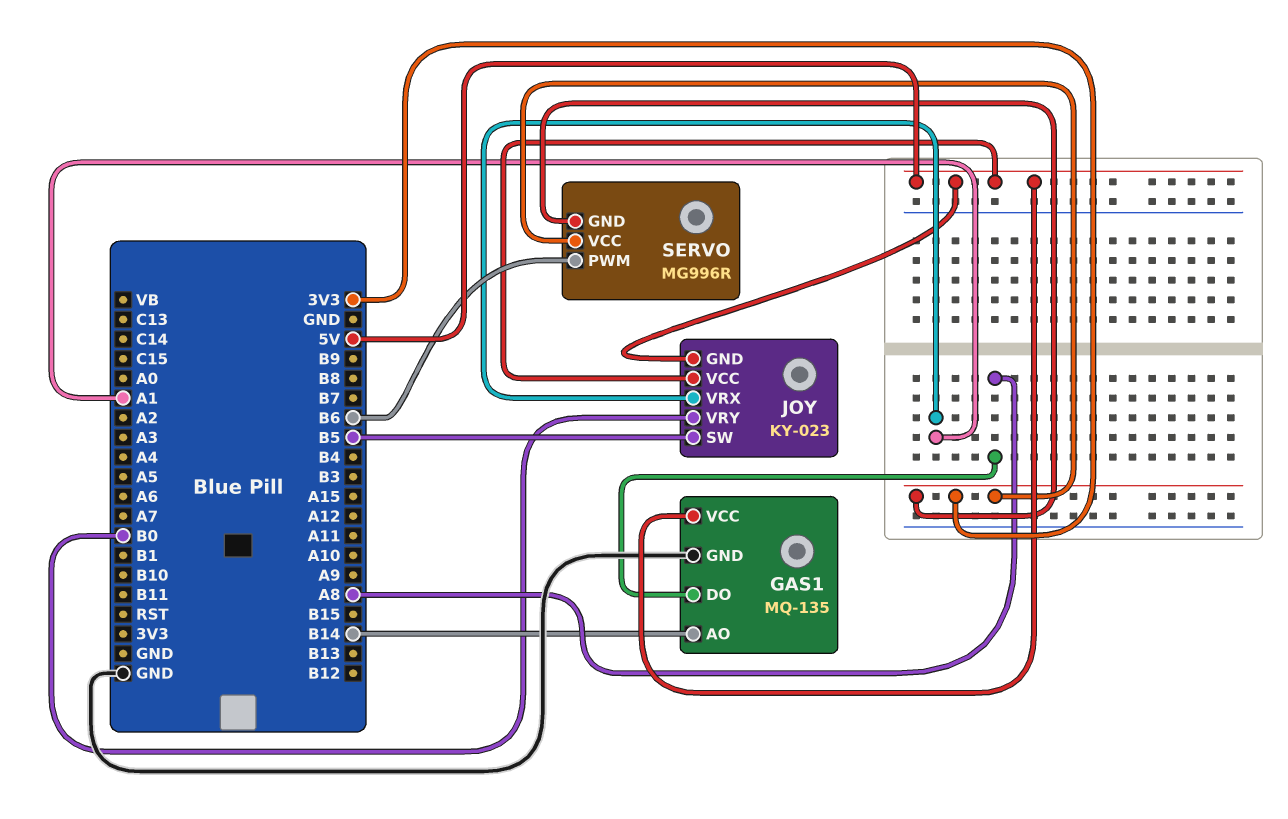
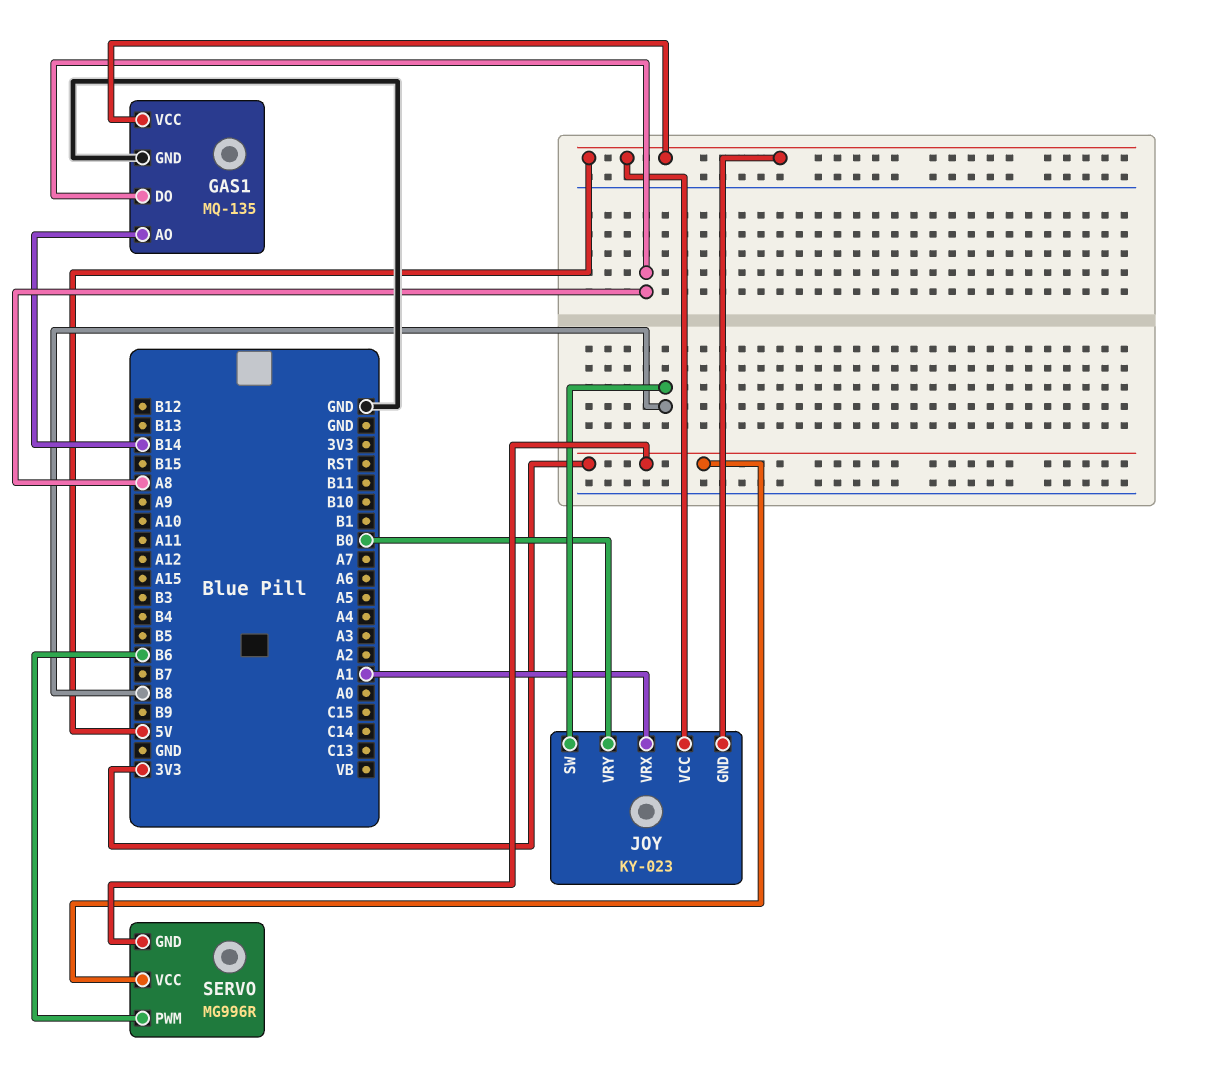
JOY pin SW: B5 -> B8

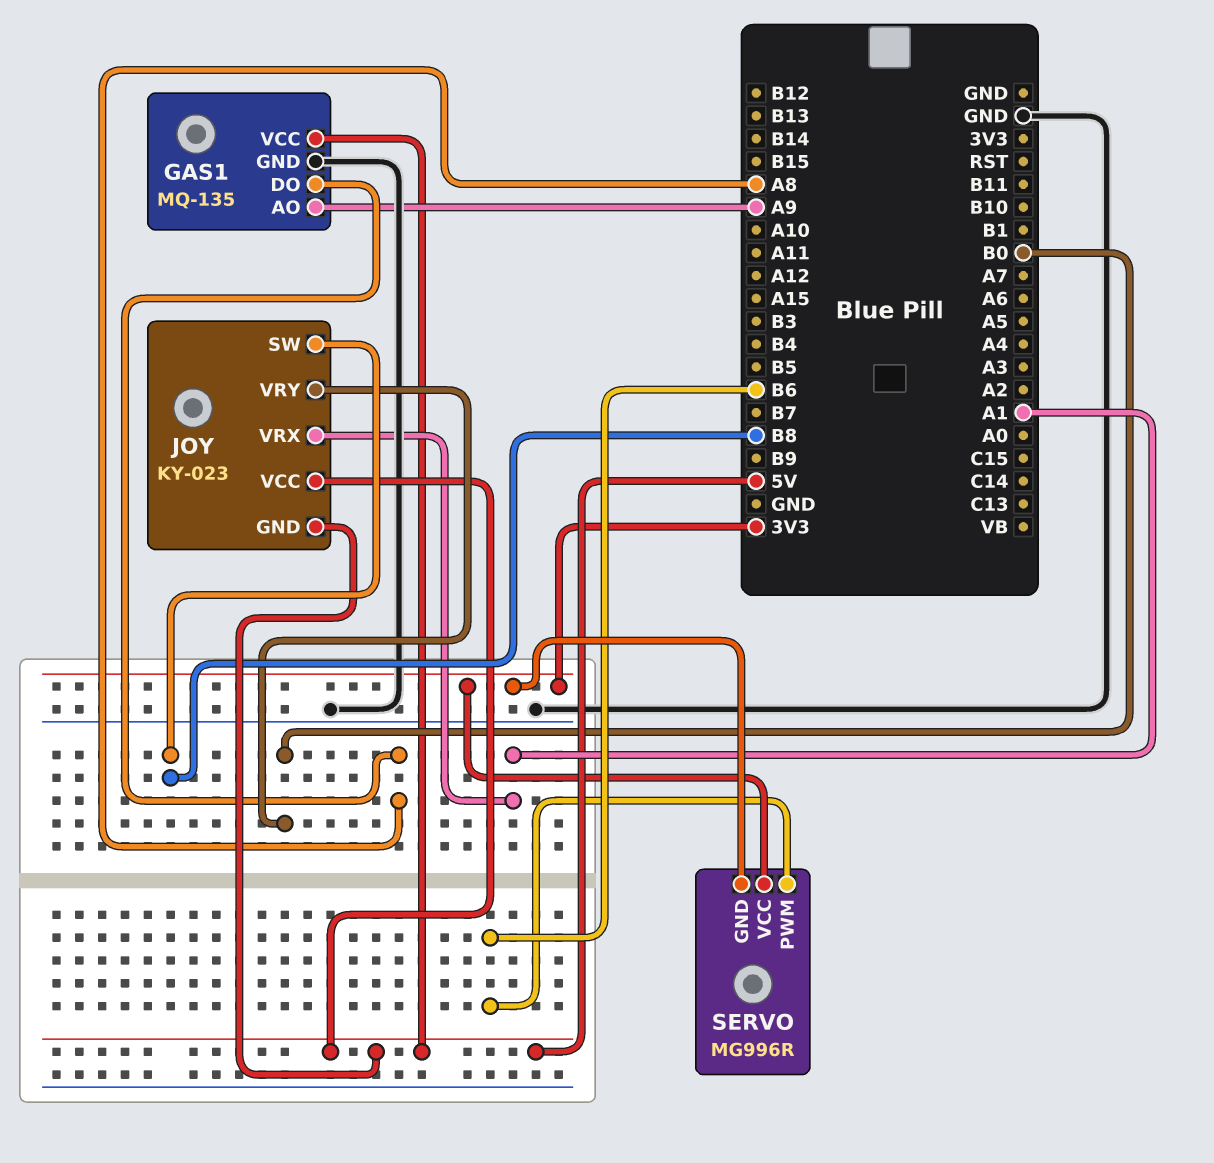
GAS1 pin AO: B14 -> A9

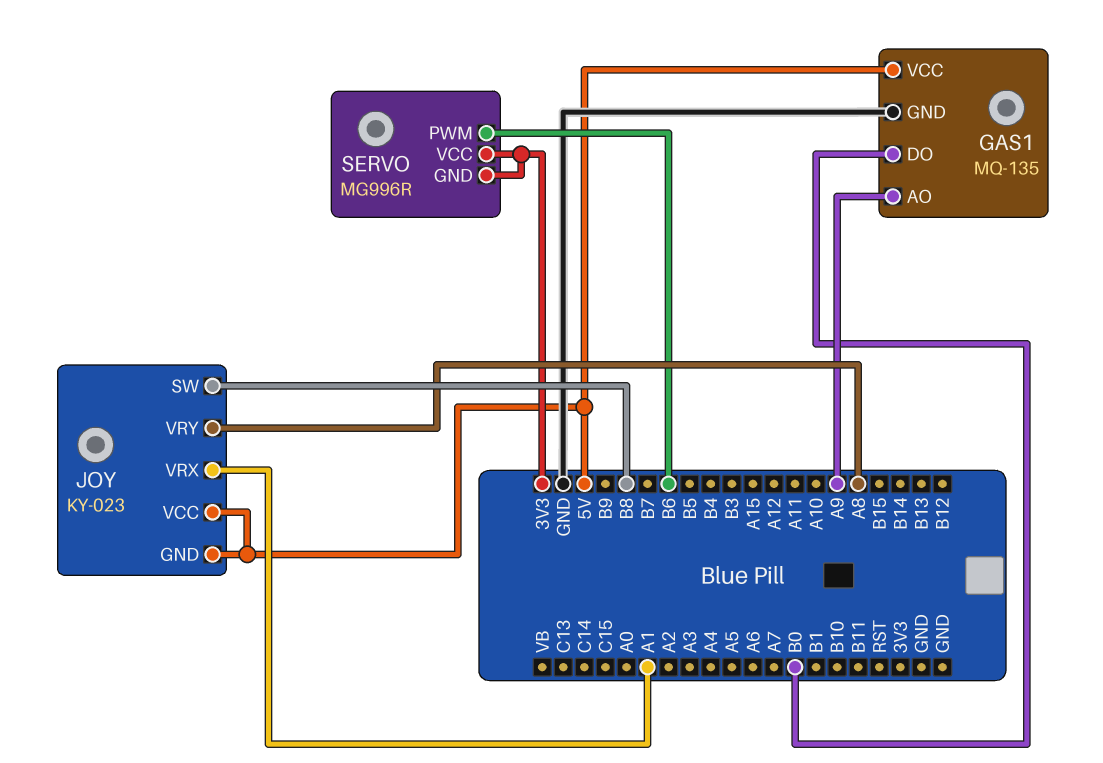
GAS1 pin DO: A8 -> B0
JOY pin VRY: B0 -> A8

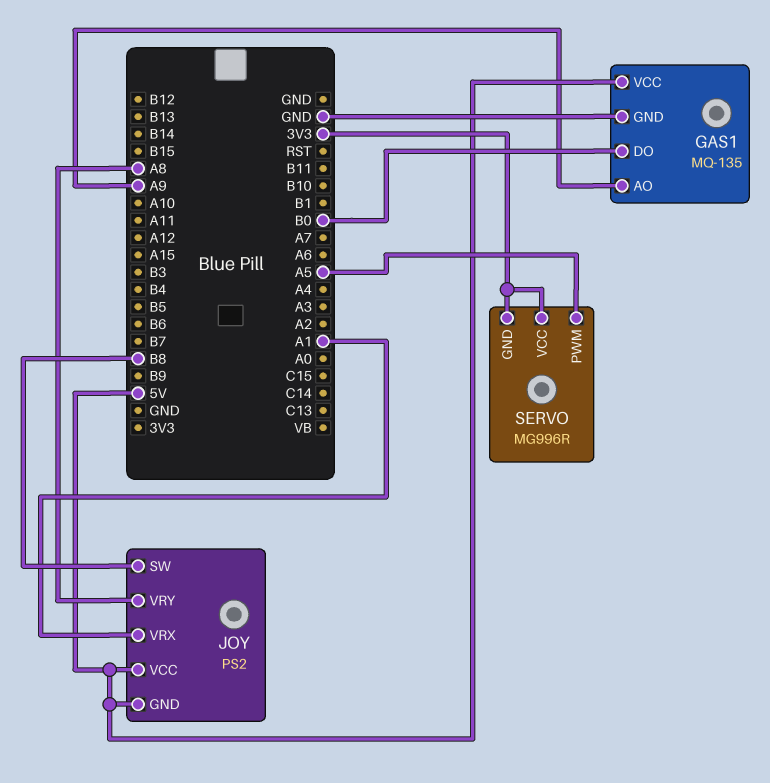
JOY: KY-023 -> PS2
SERVO pin PWM: B6 -> A5

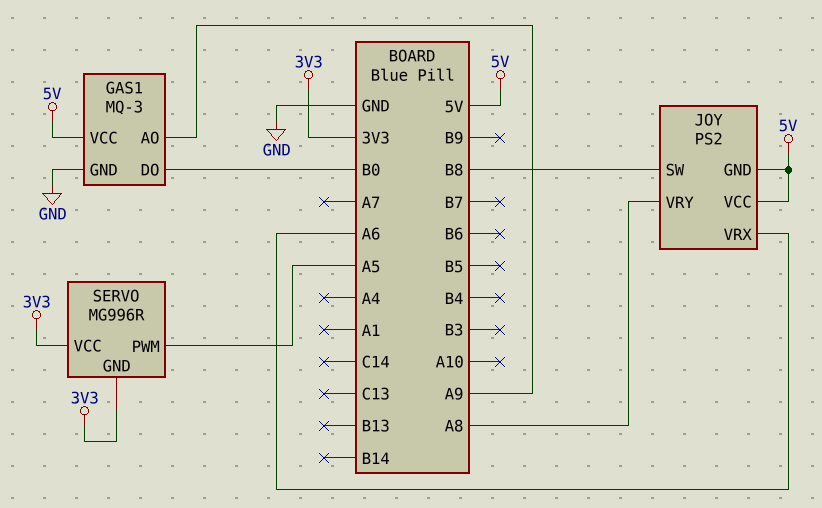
GAS1: MQ-135 -> MQ-3
JOY pin VRX: A1 -> A6

